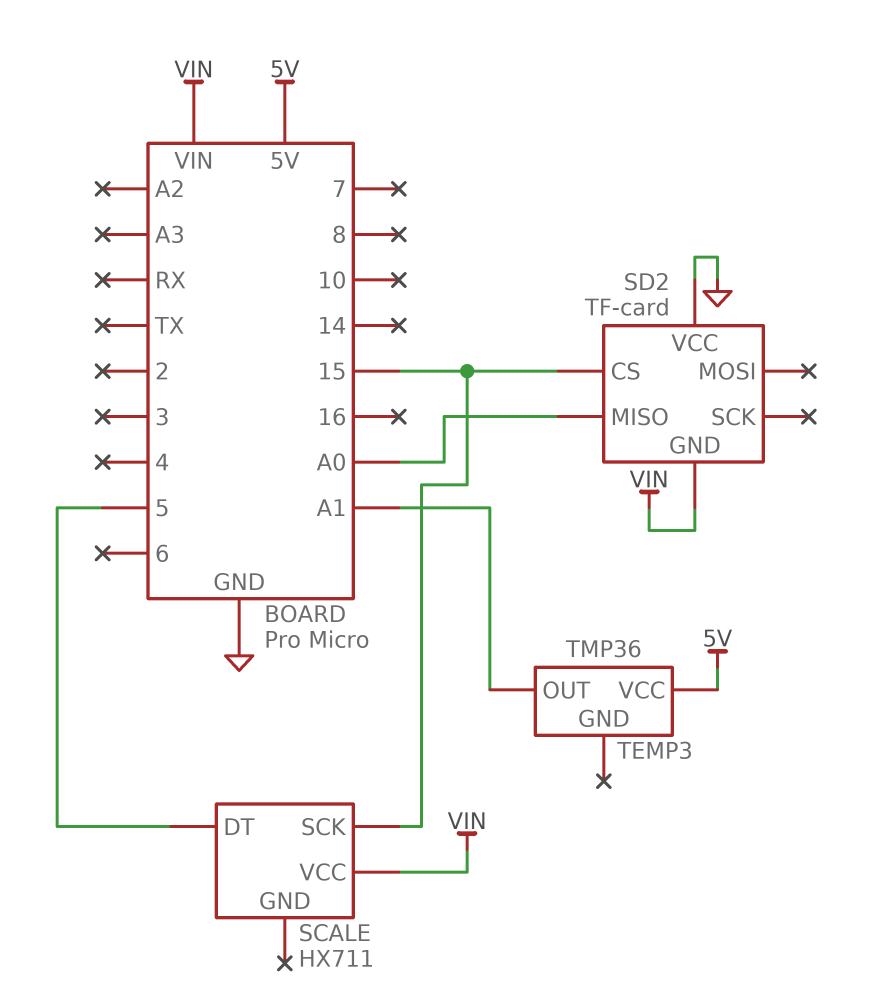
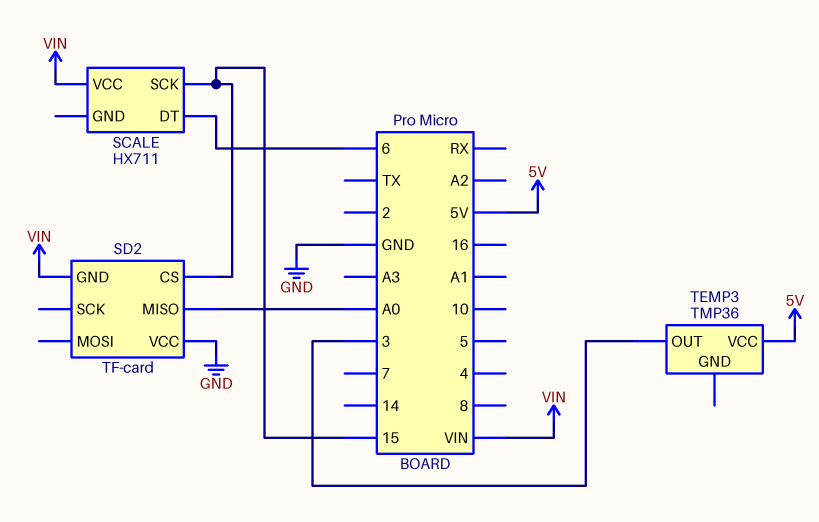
SCALE pin DT: 5 -> 6
TEMP3 pin OUT: A1 -> 3

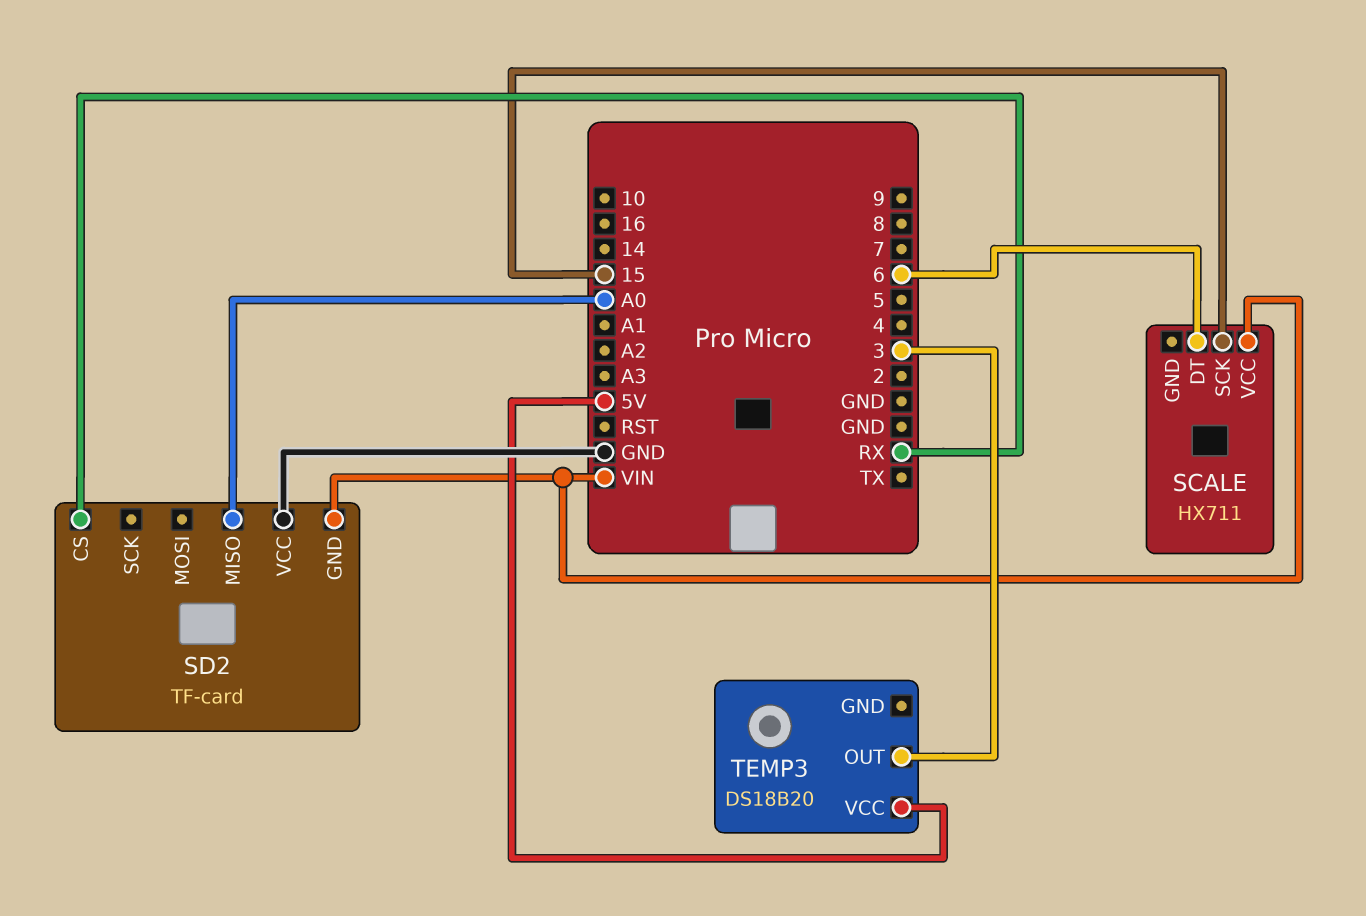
SD2 pin CS: 15 -> RX
TEMP3: TMP36 -> DS18B20

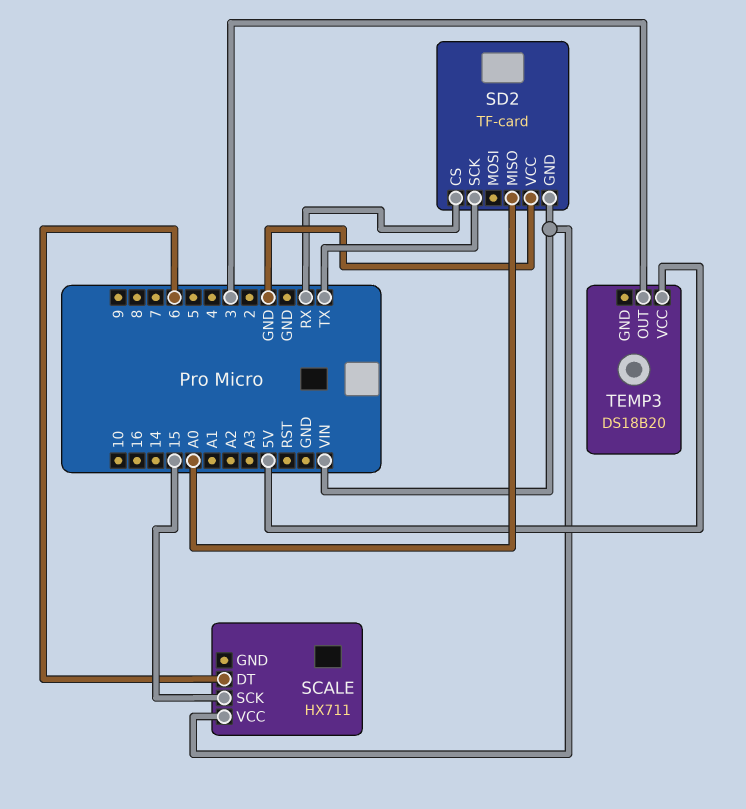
SD2 pin SCK: none -> TX

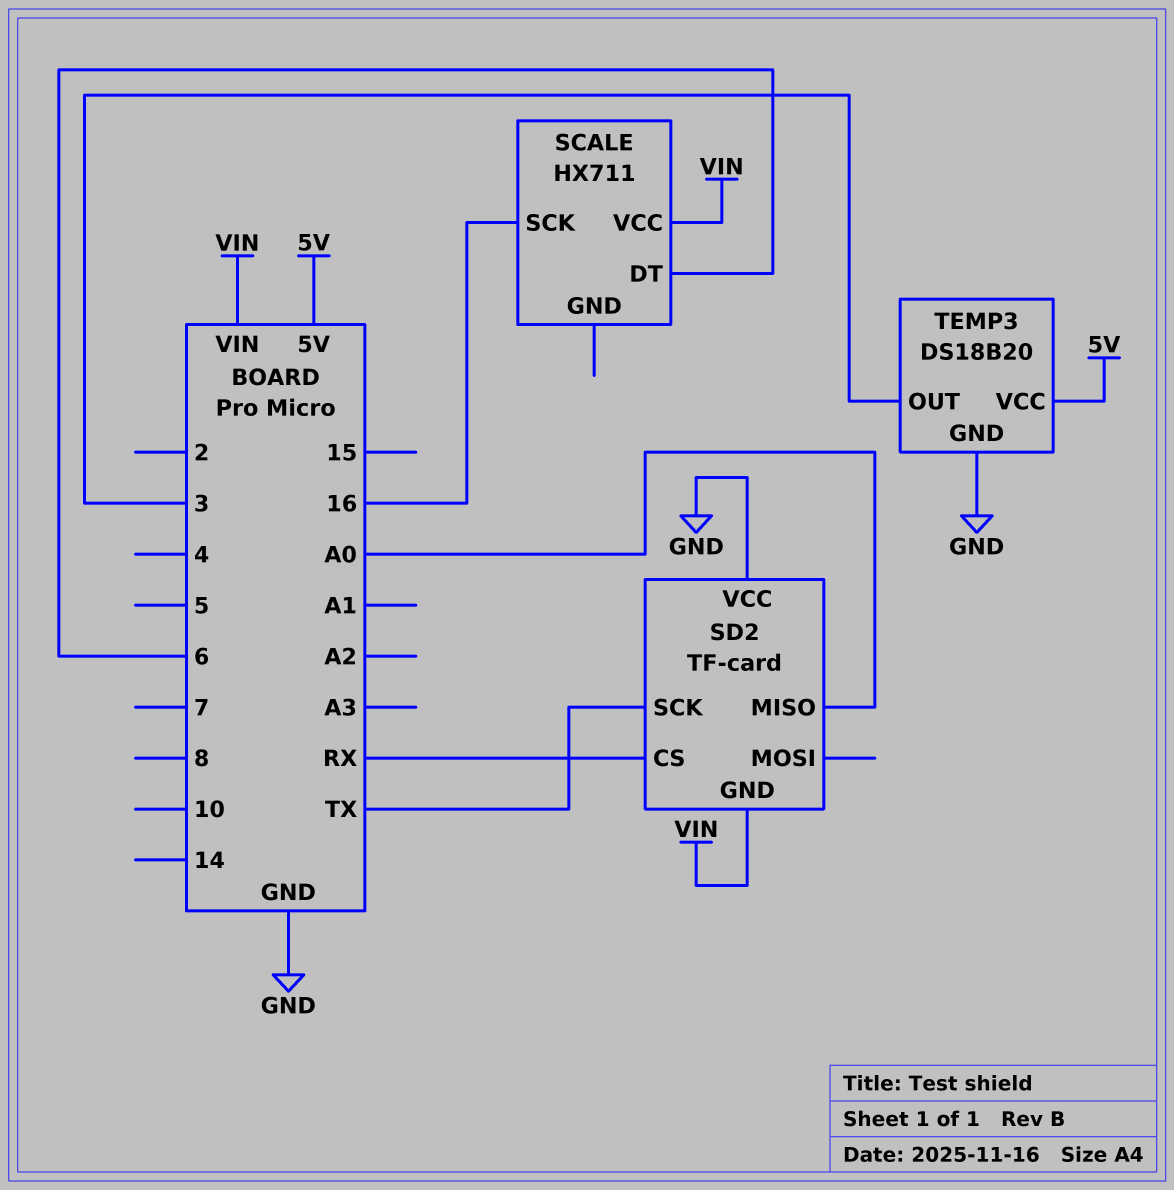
SCALE pin SCK: 15 -> 16
TEMP3 pin GND: none -> GND

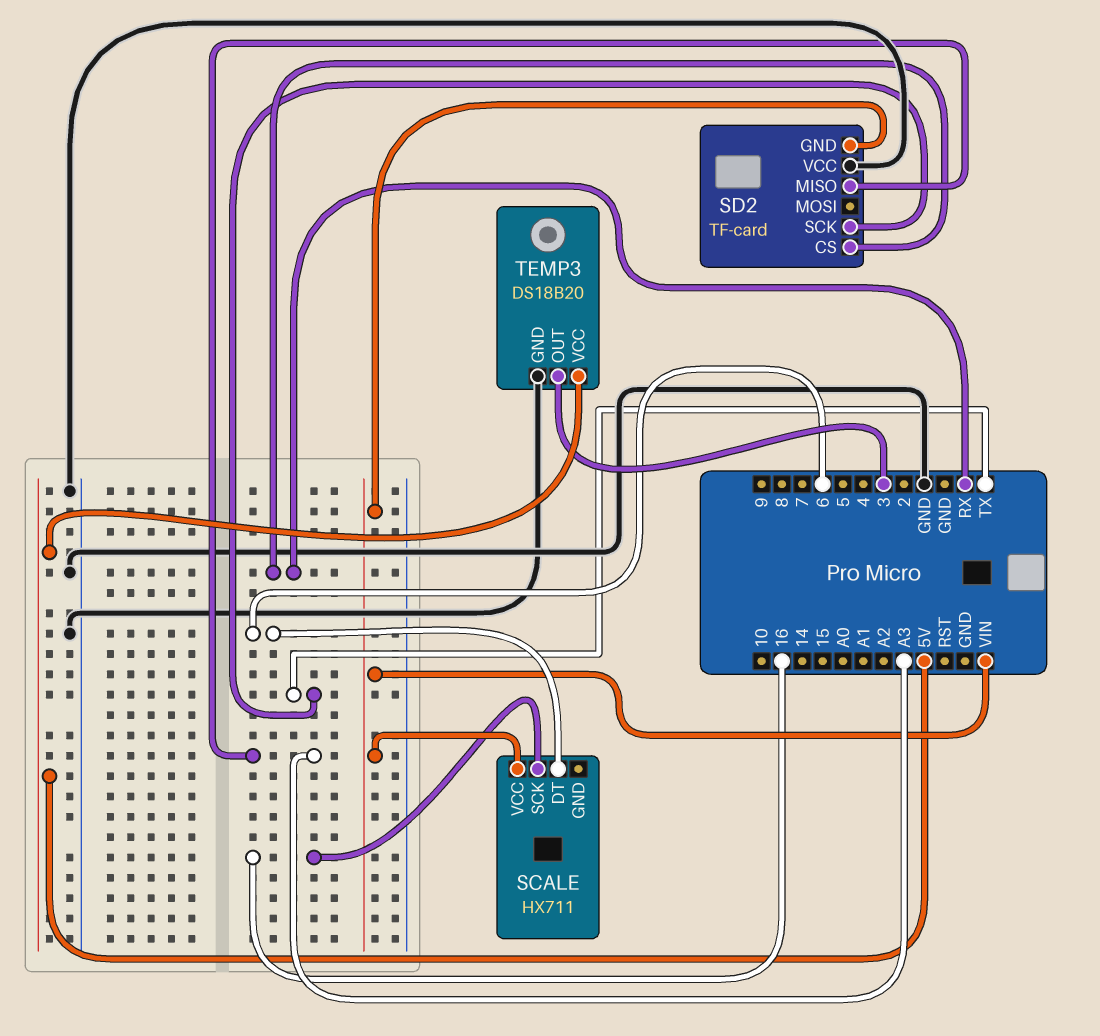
SD2 pin MISO: A0 -> A3

